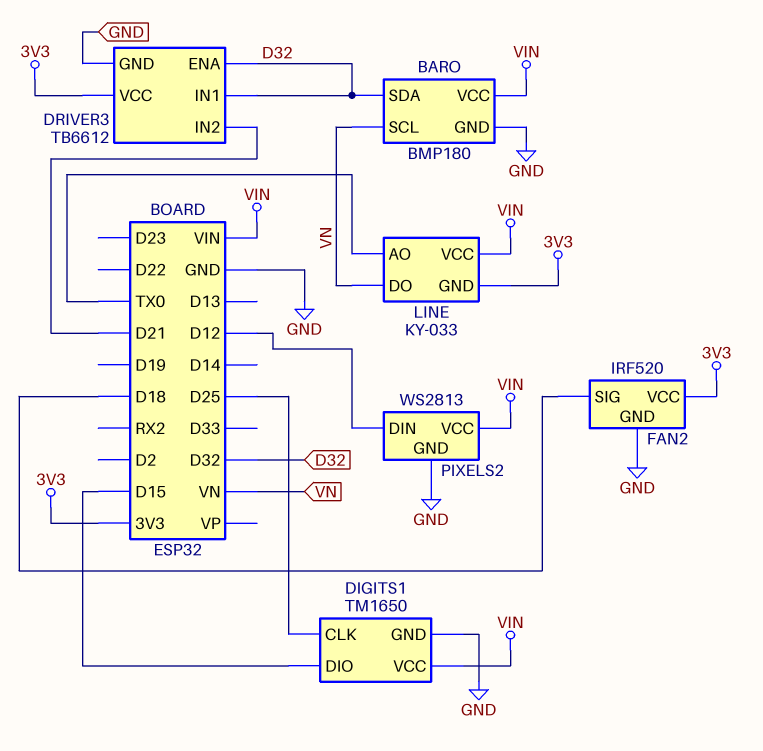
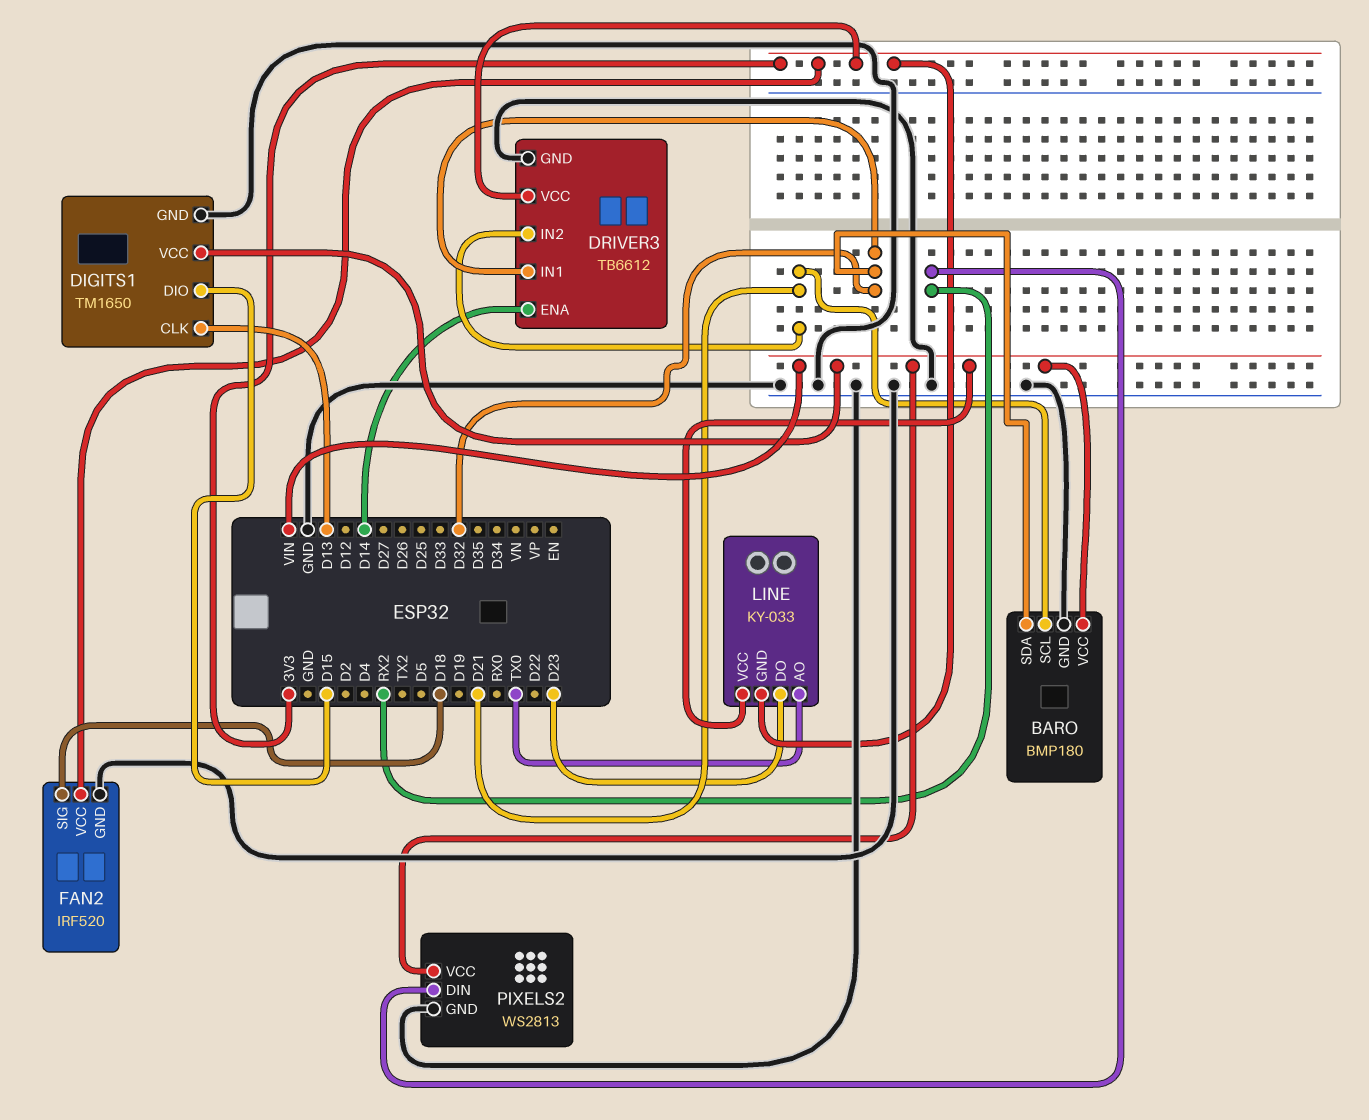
BARO pin SCL: VN -> D21
DIGITS1 pin CLK: D25 -> D13
DRIVER3 pin ENA: D32 -> D14
LINE pin DO: VN -> D23
PIXELS2 pin DIN: D12 -> RX2

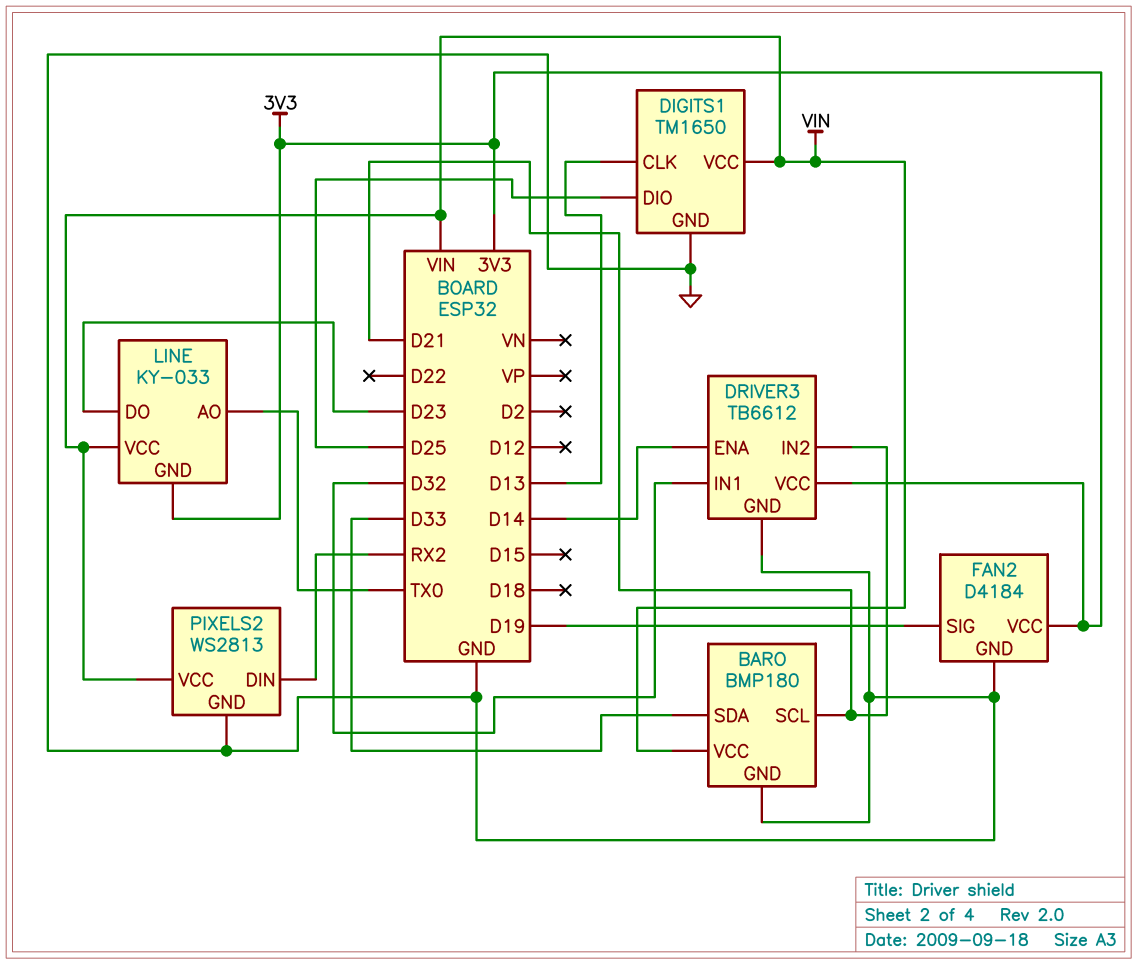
BARO pin SDA: D32 -> D33
DIGITS1 pin DIO: D15 -> D25
FAN2: IRF520 -> D4184
FAN2 pin SIG: D18 -> D19

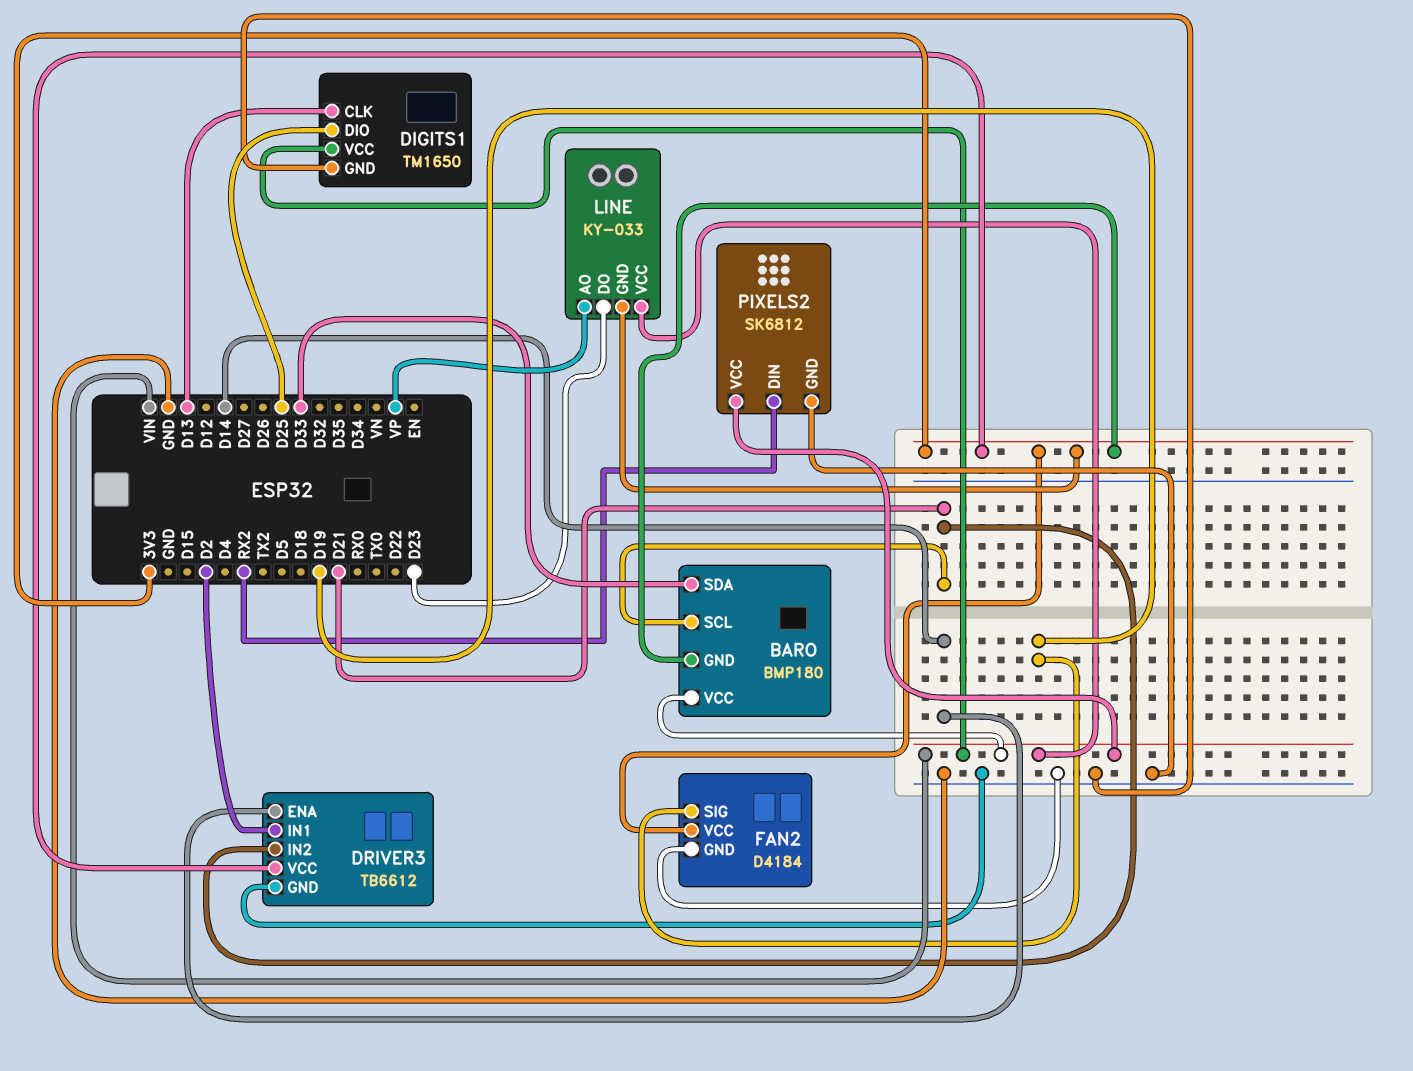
BARO pin GND: GND -> 3V3
DRIVER3 pin IN1: D32 -> D2
LINE pin AO: TX0 -> VP
PIXELS2: WS2813 -> SK6812

